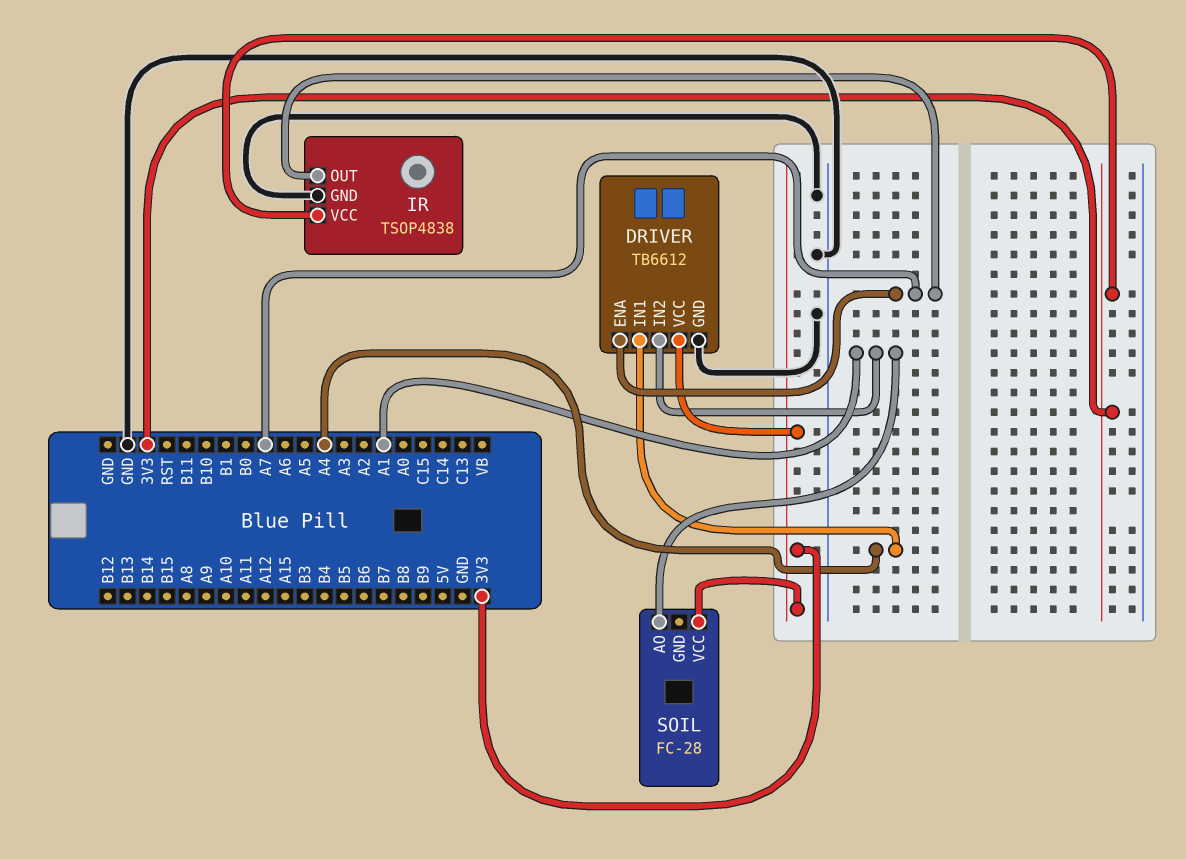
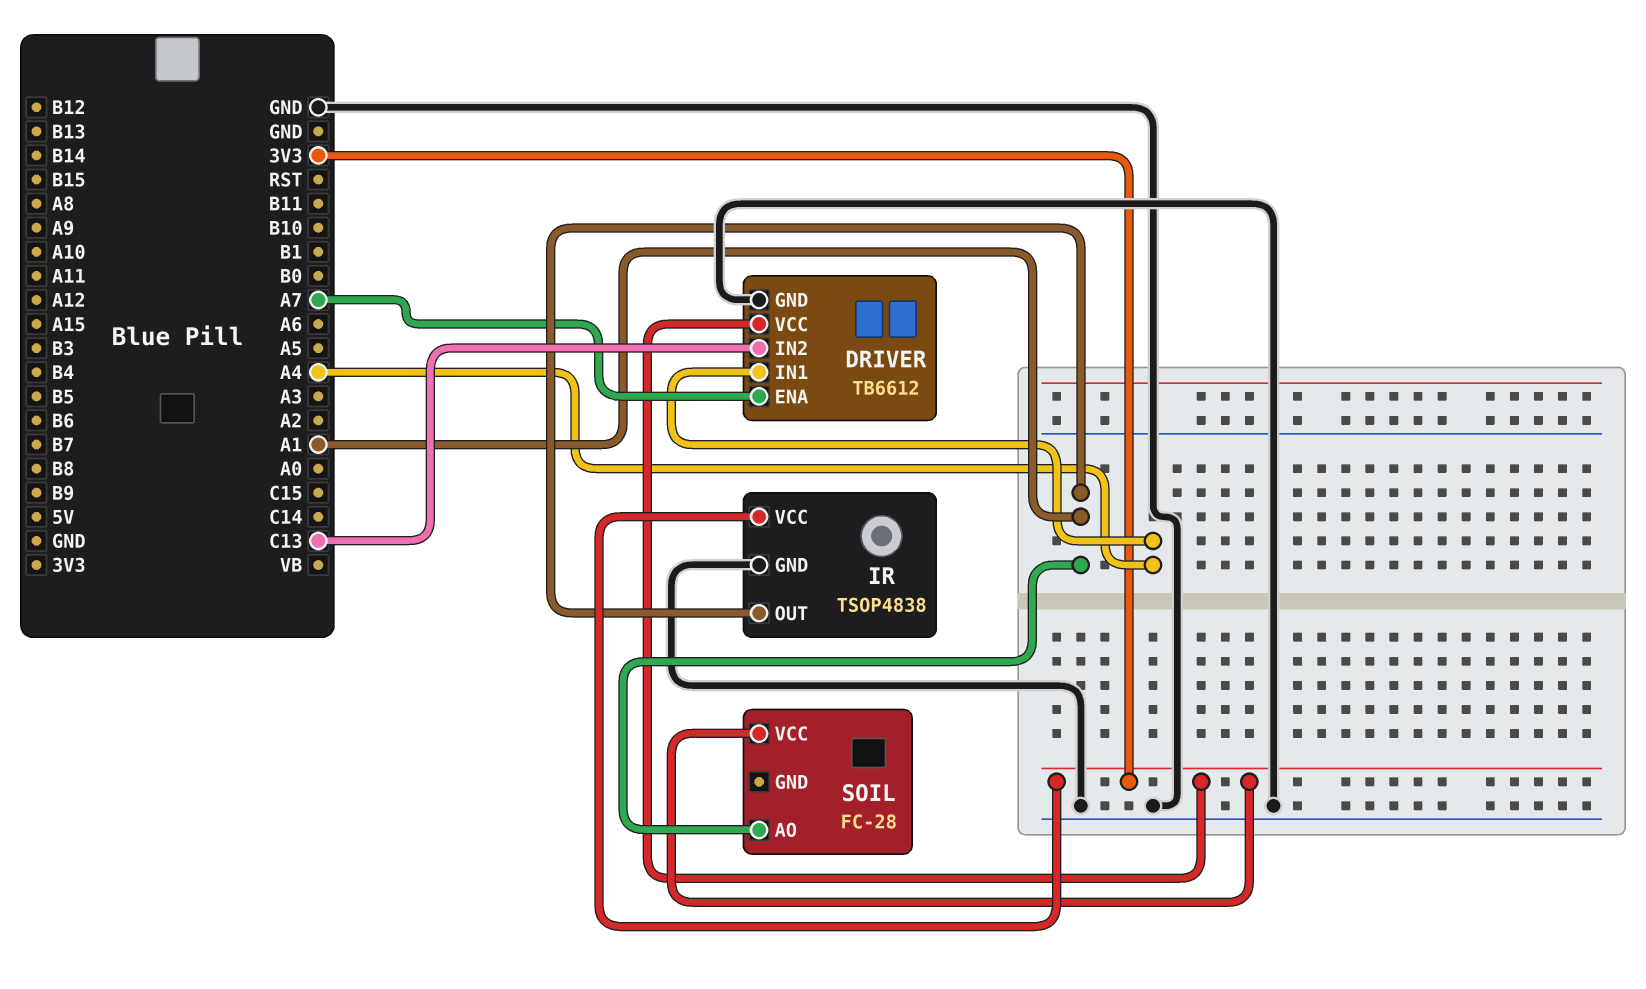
DRIVER pin IN2: A1 -> C13
IR pin OUT: A7 -> A1

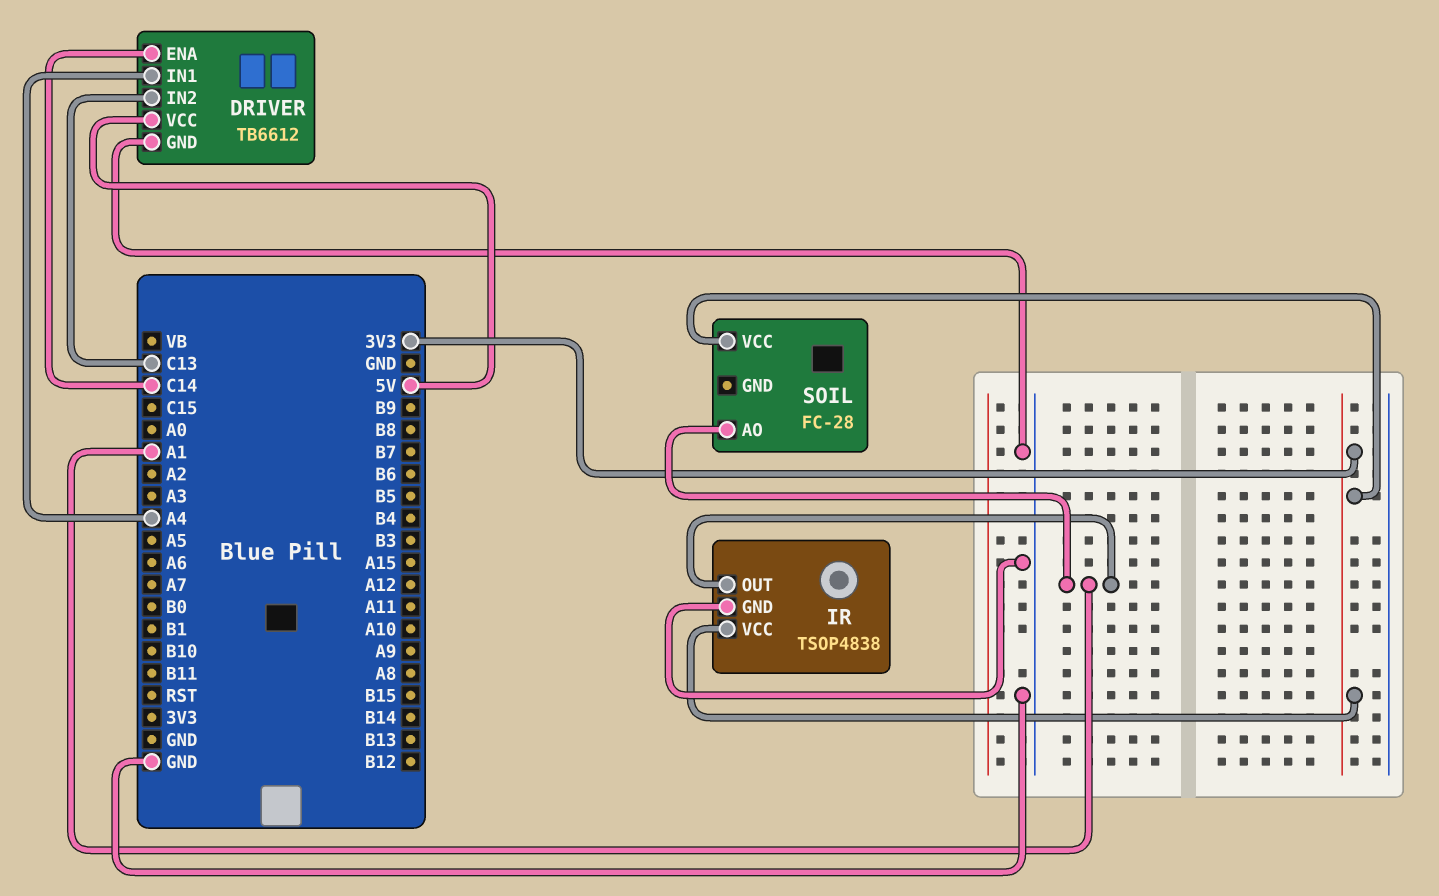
DRIVER pin ENA: A7 -> C14
DRIVER pin VCC: 3V3 -> 5V

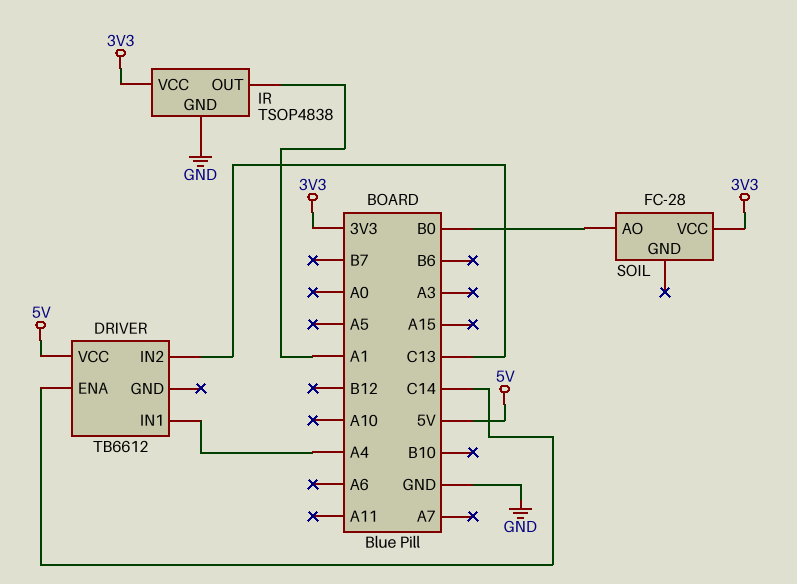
DRIVER pin GND: GND -> none
SOIL pin AO: A1 -> B0

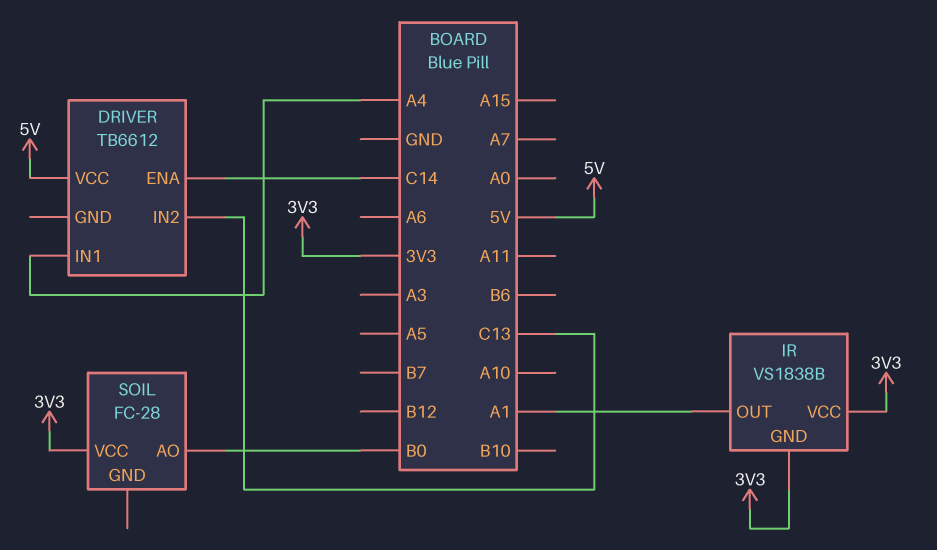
IR: TSOP4838 -> VS1838B
IR pin GND: GND -> 3V3

